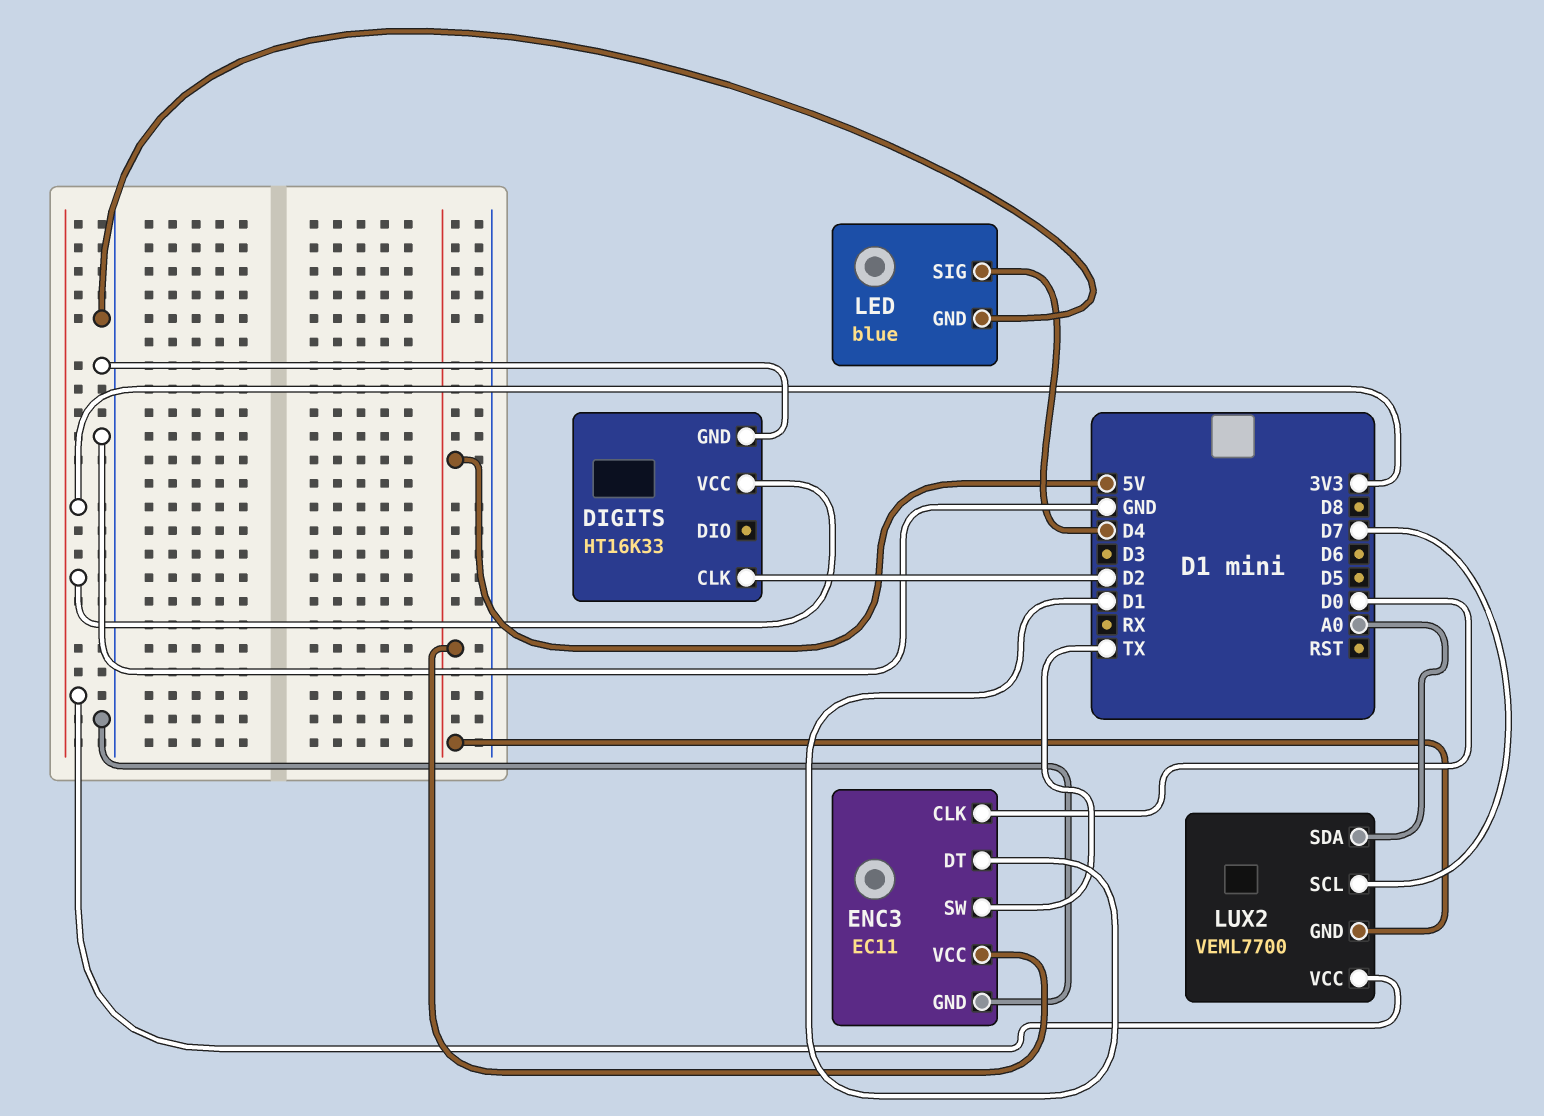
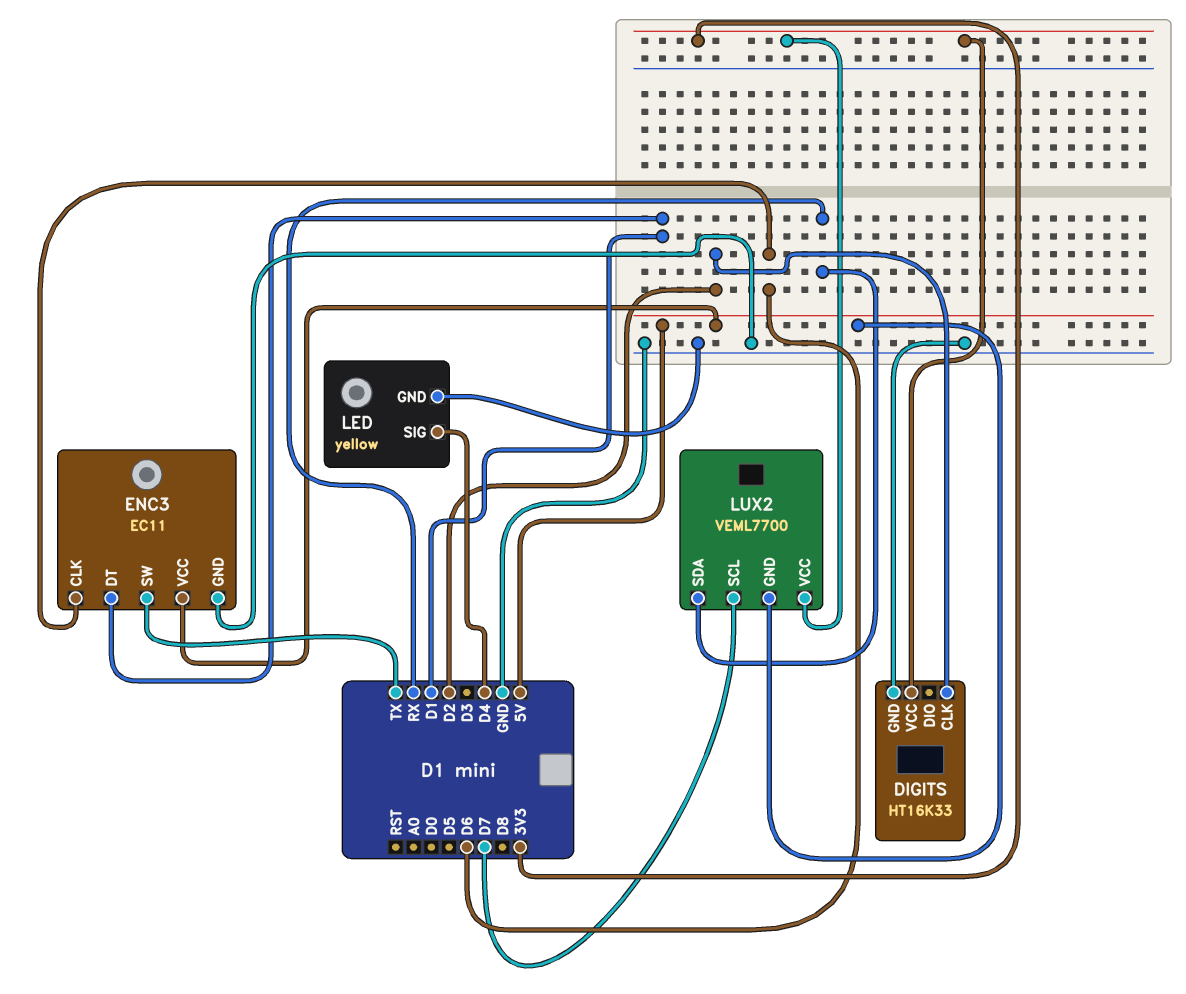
ENC3 pin CLK: D0 -> D6
LED: blue -> yellow
LUX2 pin SDA: A0 -> RX

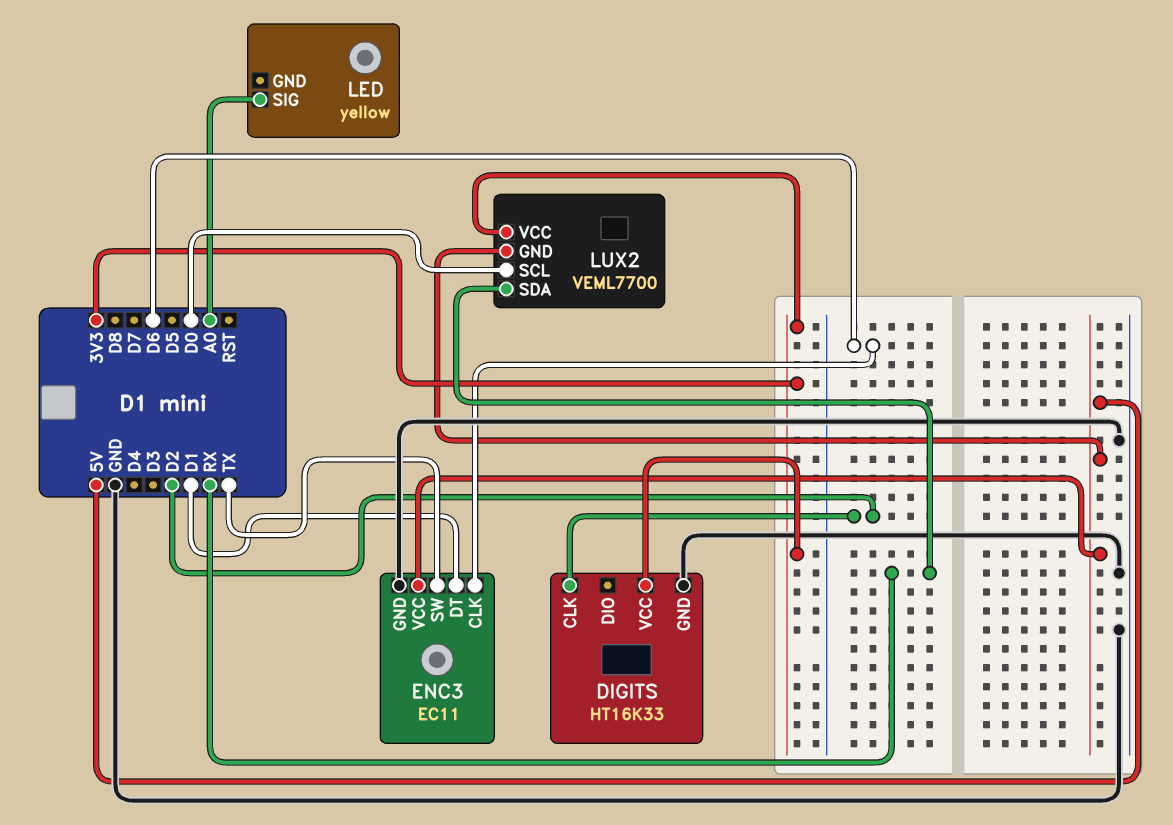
LED pin GND: GND -> none
LED pin SIG: D4 -> A0
LUX2 pin SCL: D7 -> D0

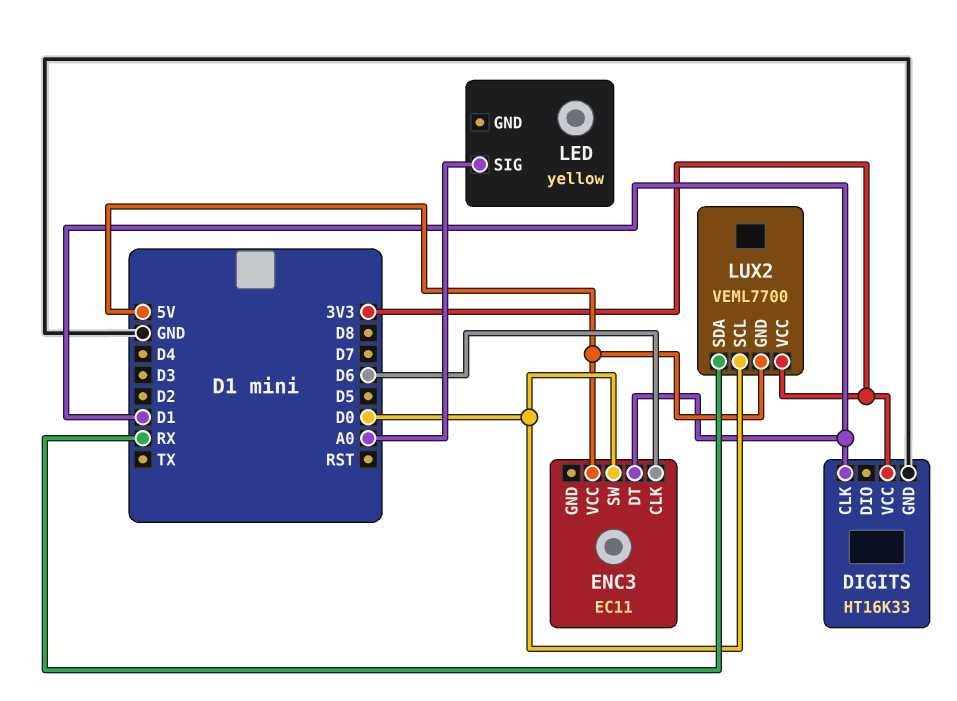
DIGITS pin CLK: D2 -> D1
ENC3 pin GND: GND -> none
ENC3 pin SW: TX -> D0

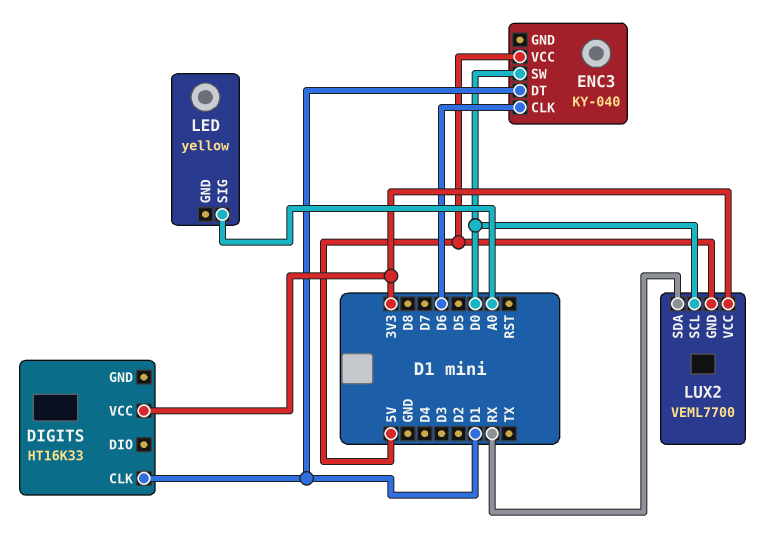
DIGITS pin GND: GND -> none
ENC3: EC11 -> KY-040

